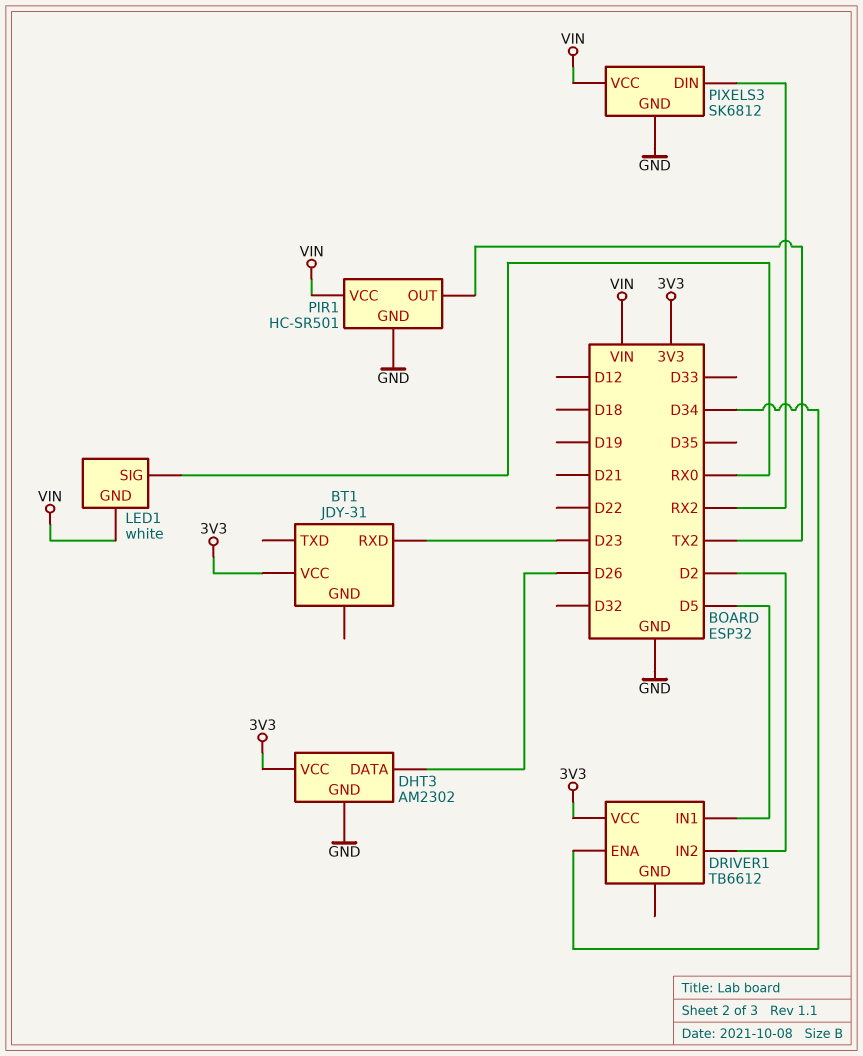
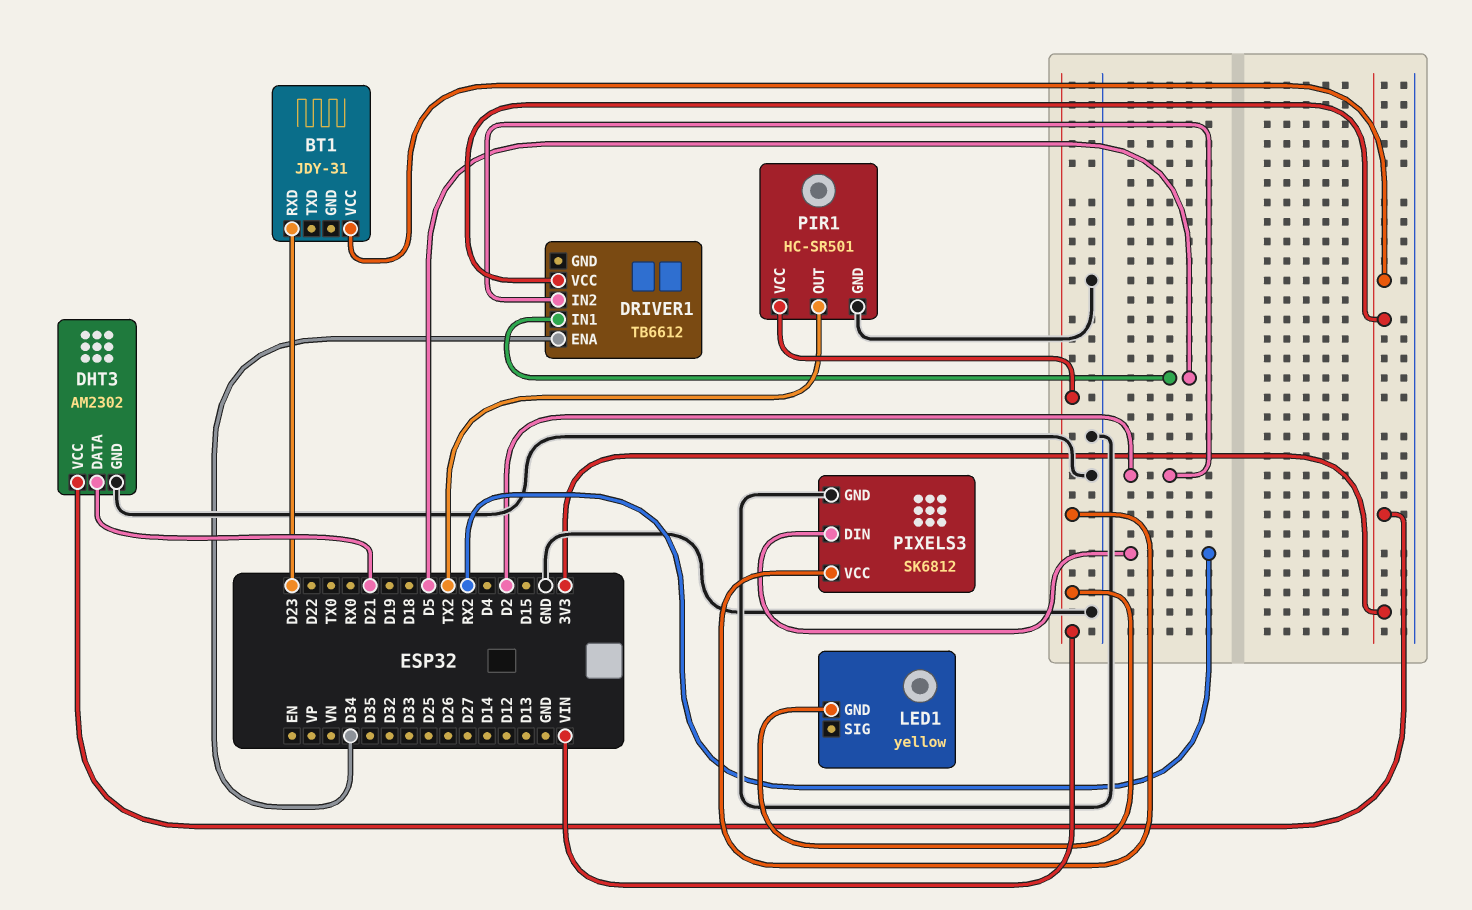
DHT3 pin DATA: D26 -> D21
LED1: white -> yellow
LED1 pin SIG: RX0 -> none

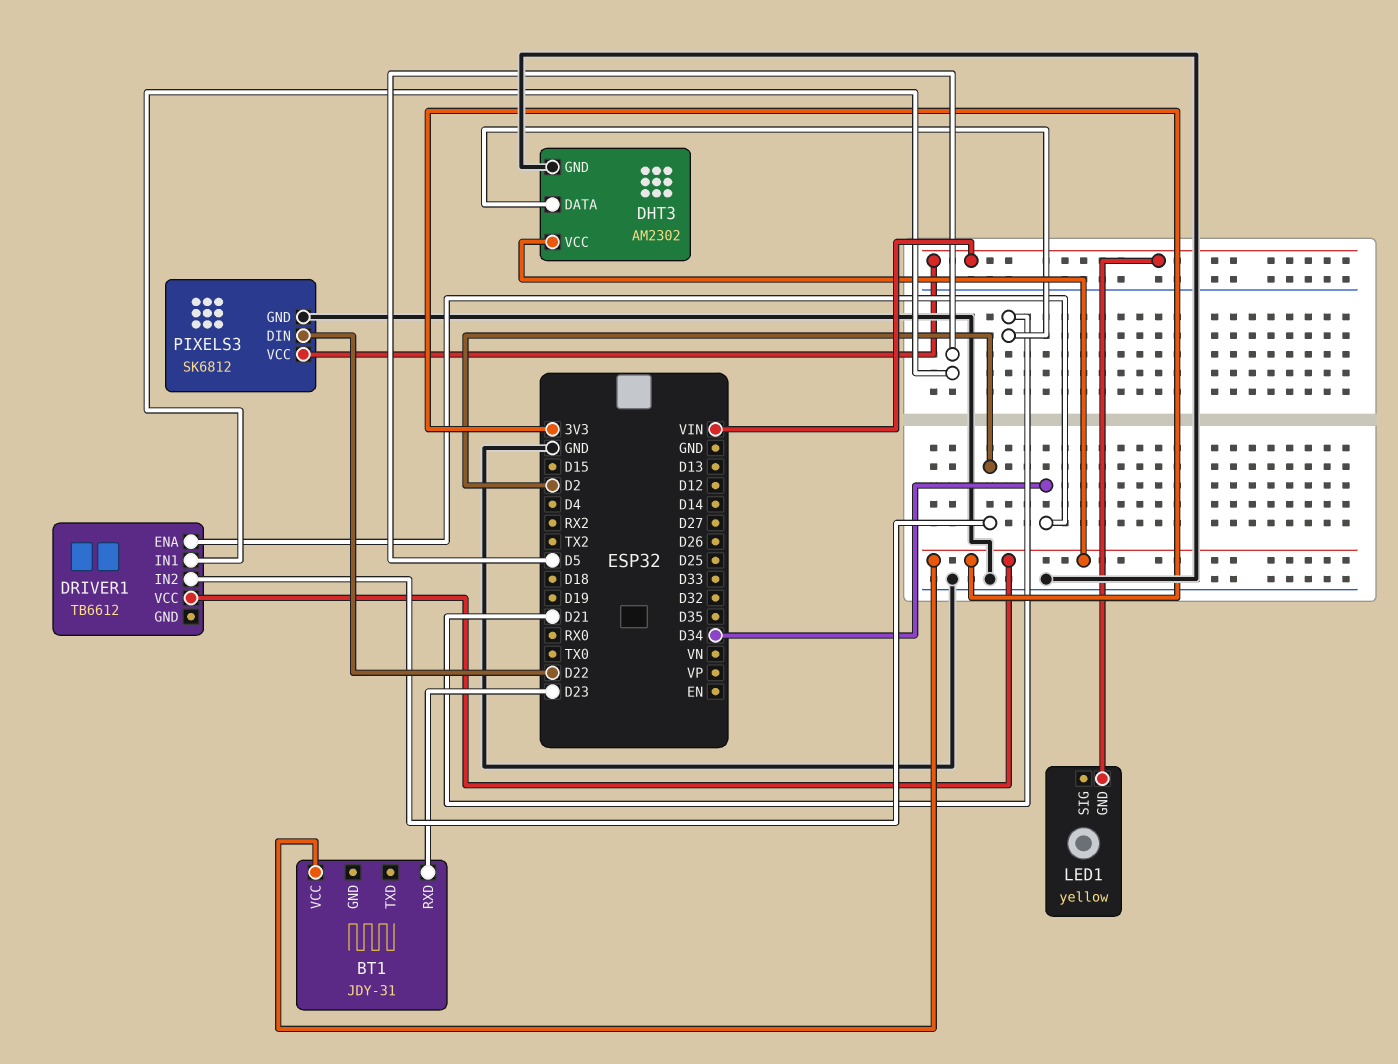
PIR1: HC-SR501 -> none
PIR1 pin GND: GND -> none
PIR1 pin OUT: TX2 -> none
PIR1 pin VCC: VIN -> none
PIXELS3 pin DIN: RX2 -> D22

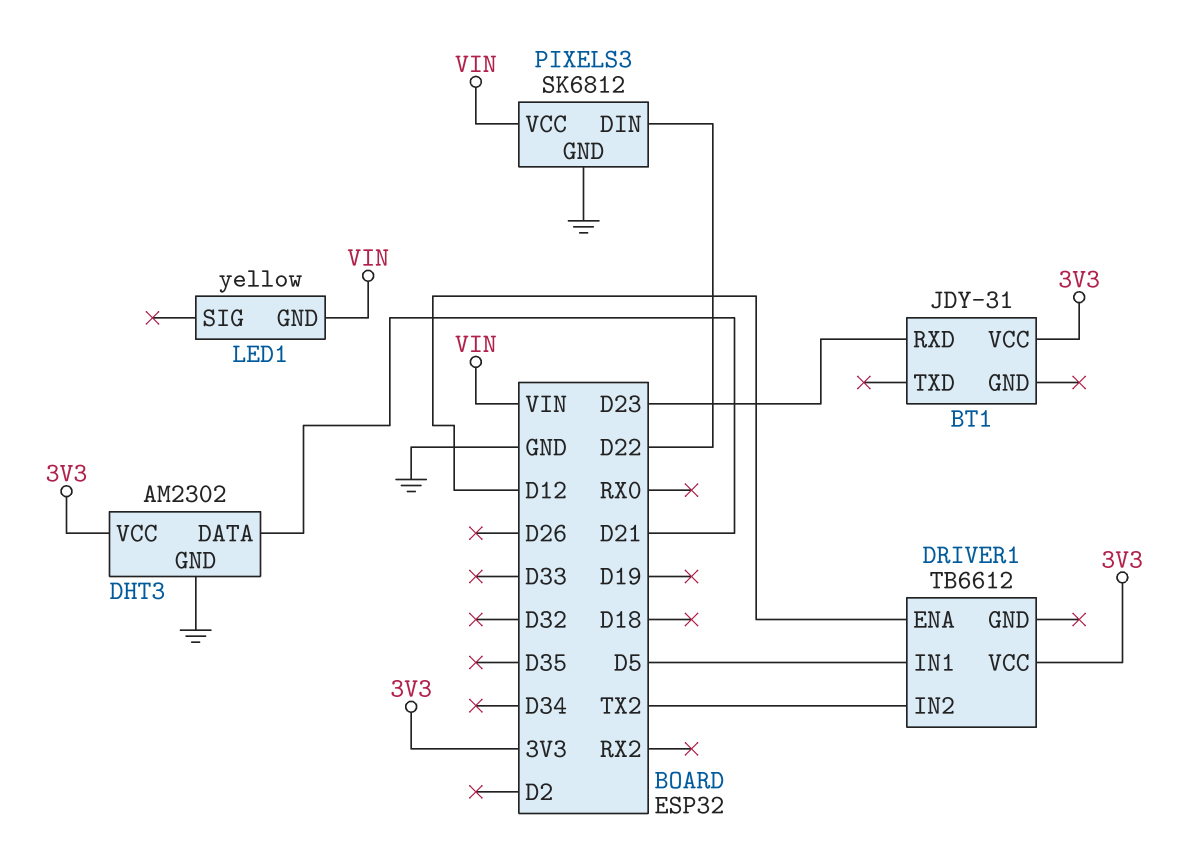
DRIVER1 pin ENA: D34 -> D12
DRIVER1 pin IN2: D2 -> TX2

